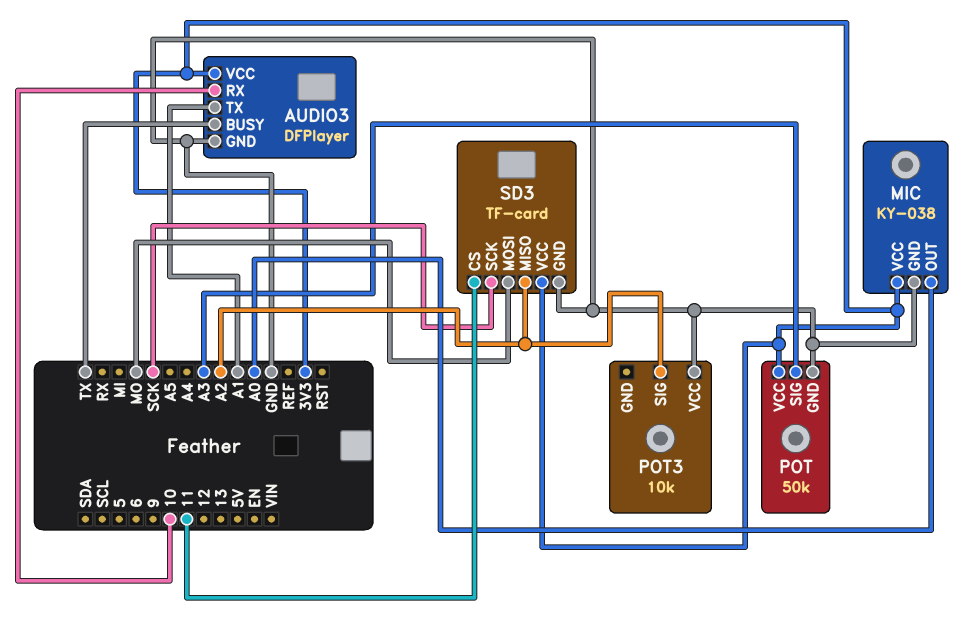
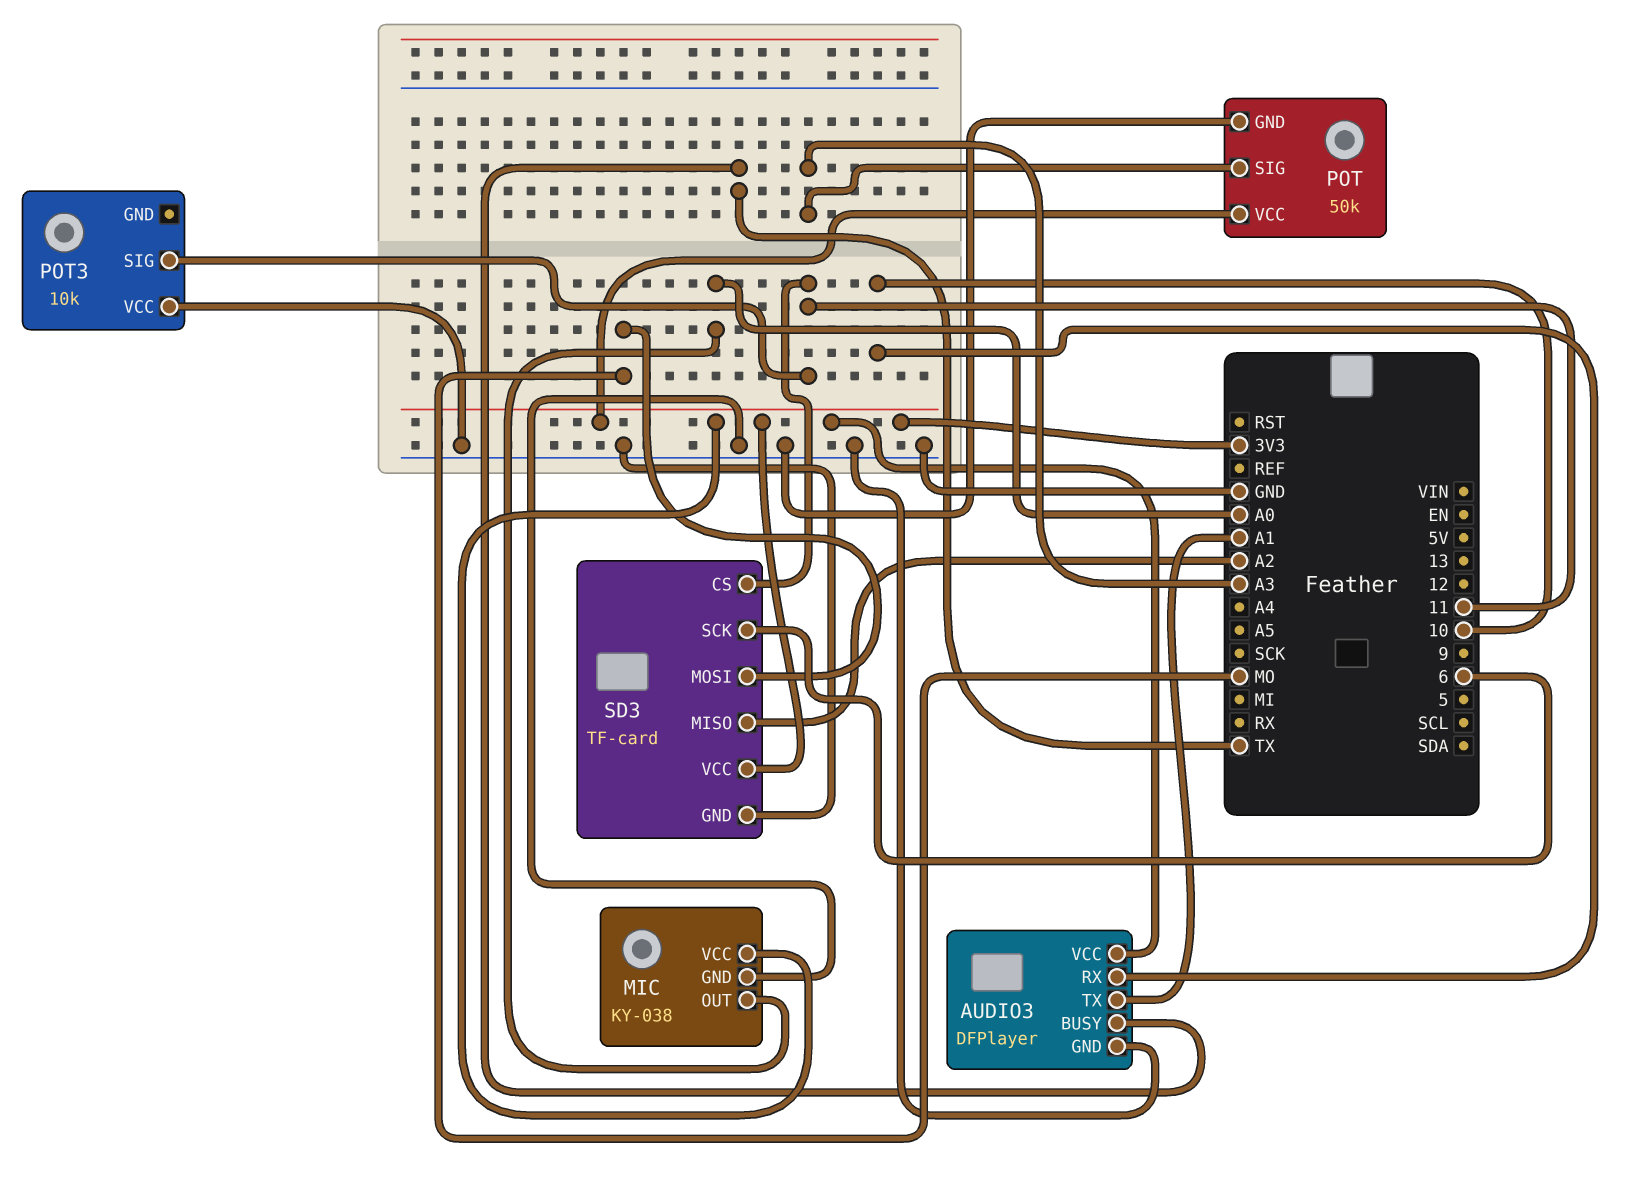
POT3 pin SIG: A2 -> 11
SD3 pin SCK: SCK -> 6

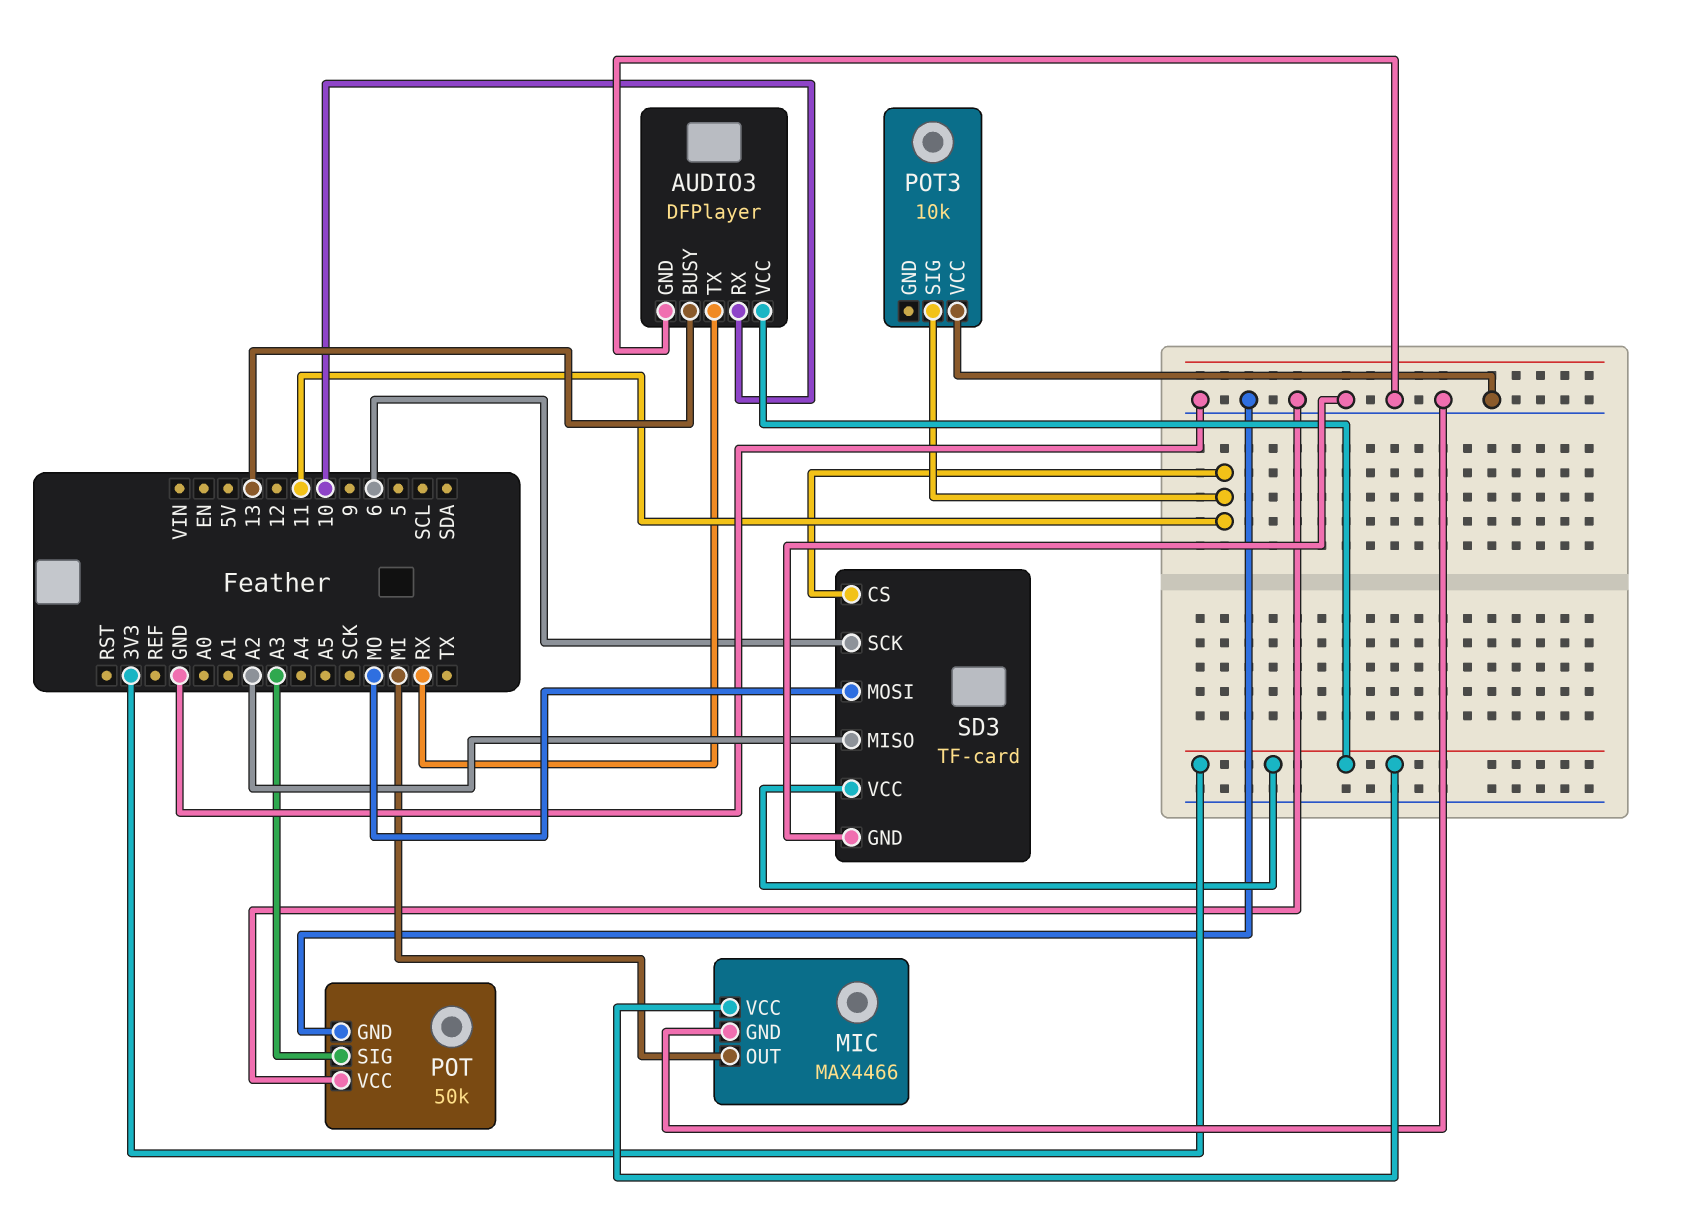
AUDIO3 pin BUSY: TX -> 13
AUDIO3 pin TX: A1 -> RX
MIC: KY-038 -> MAX4466
MIC pin OUT: A0 -> MI
POT pin VCC: 3V3 -> GND

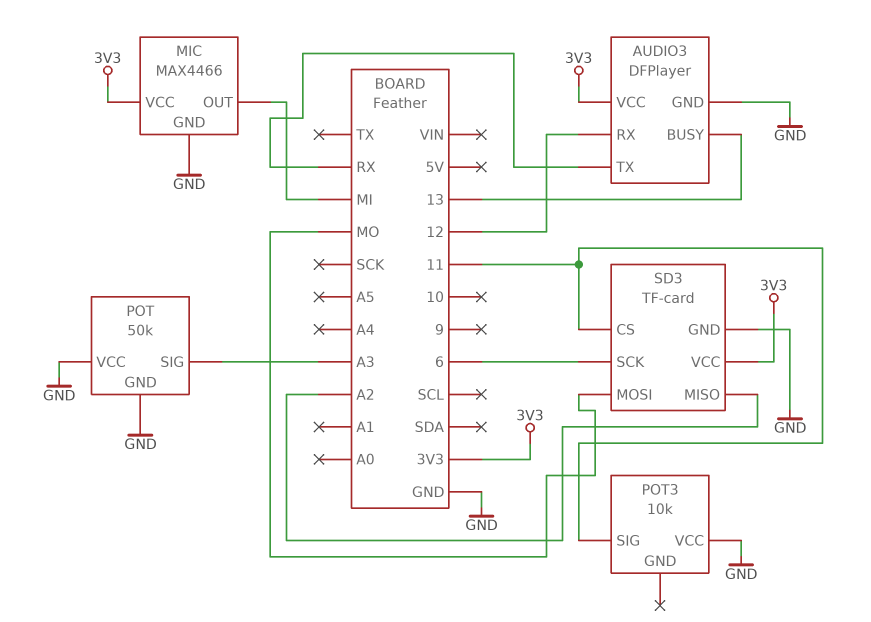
AUDIO3 pin RX: 10 -> 12

